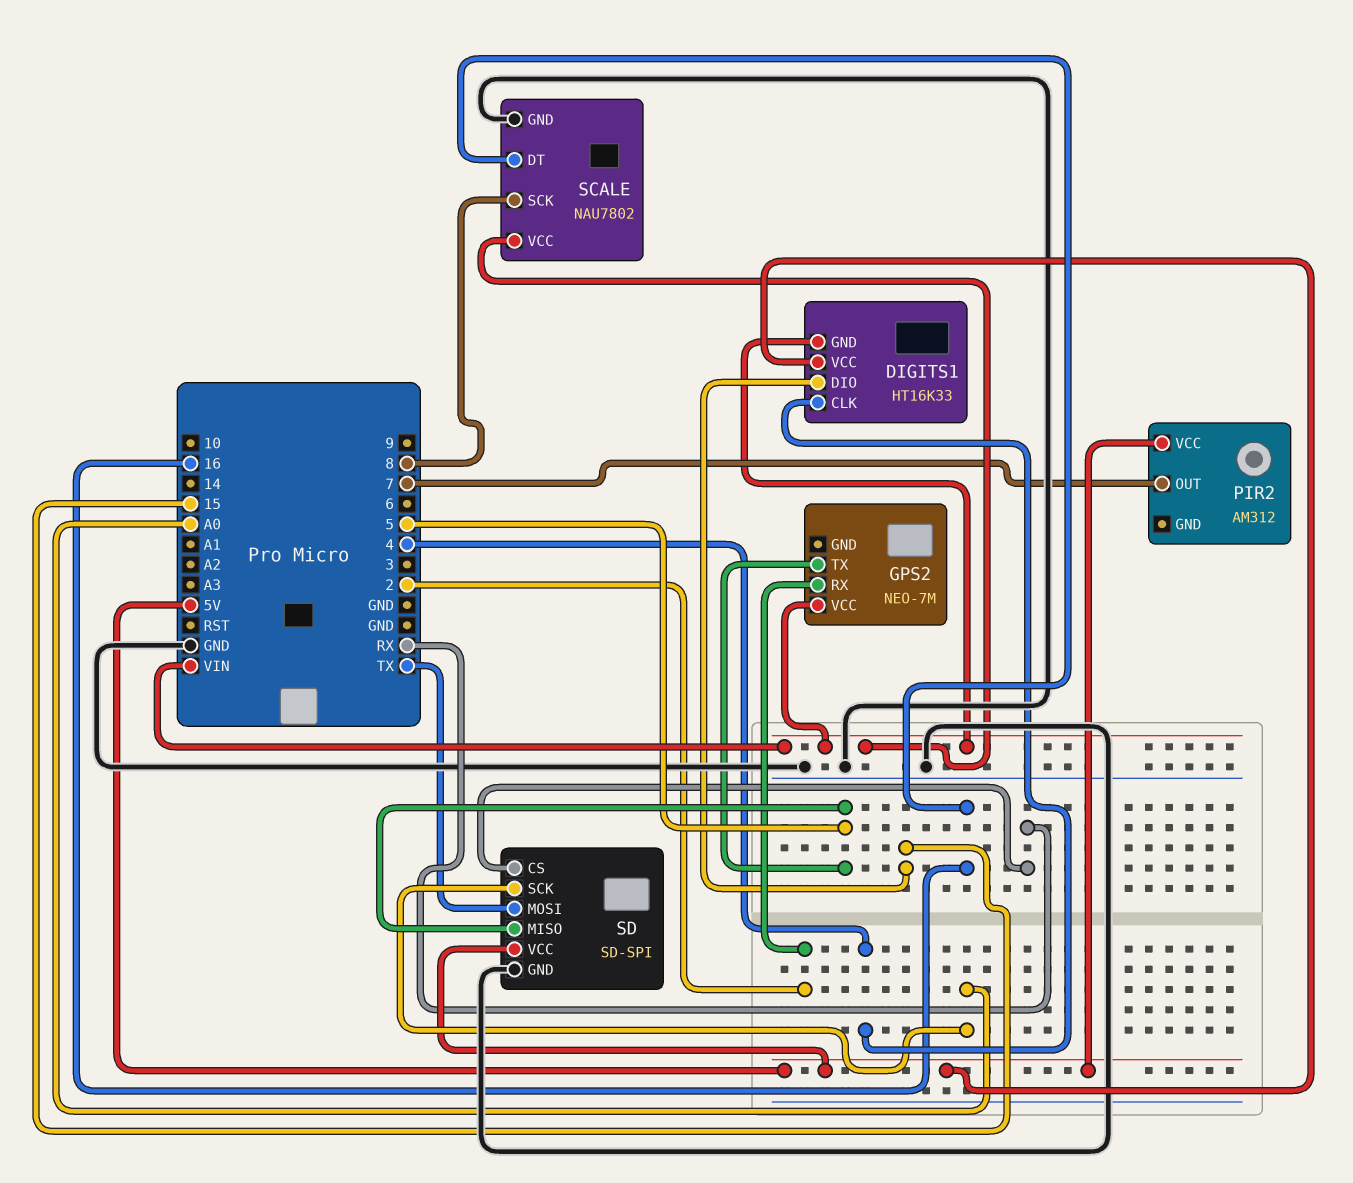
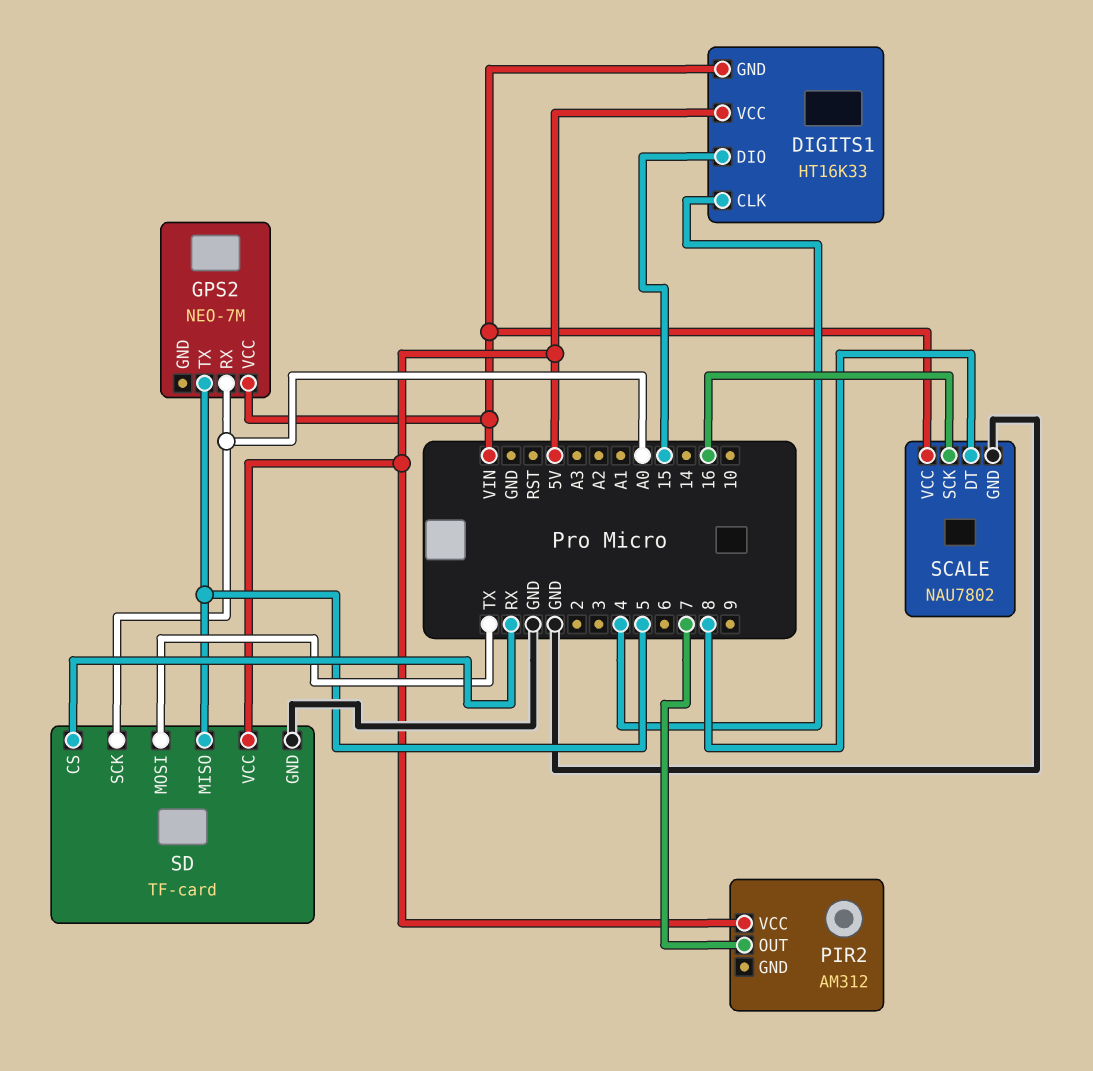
GPS2 pin RX: 2 -> A0
SCALE pin DT: 16 -> 8
SCALE pin SCK: 8 -> 16
SD: SD-SPI -> TF-card

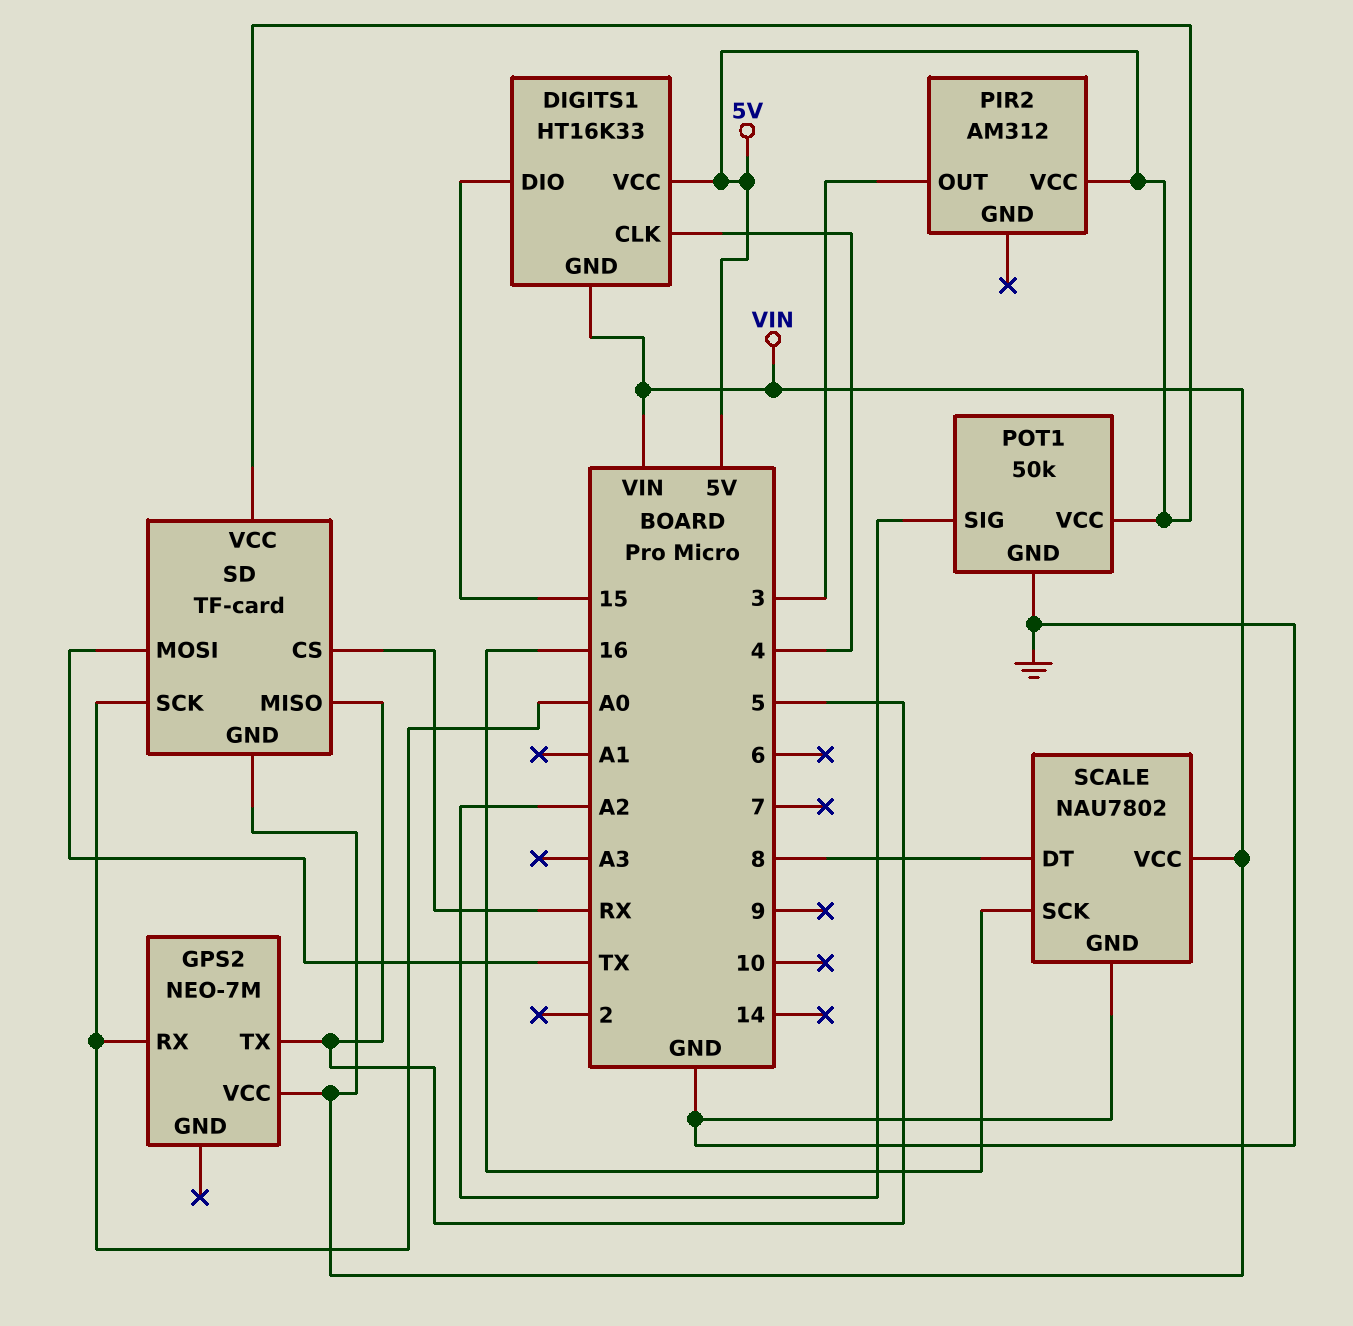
PIR2 pin OUT: 7 -> 3
POT1: none -> 50k
POT1 pin GND: none -> GND
POT1 pin SIG: none -> A2
POT1 pin VCC: none -> 5V
SD pin GND: GND -> VIN

